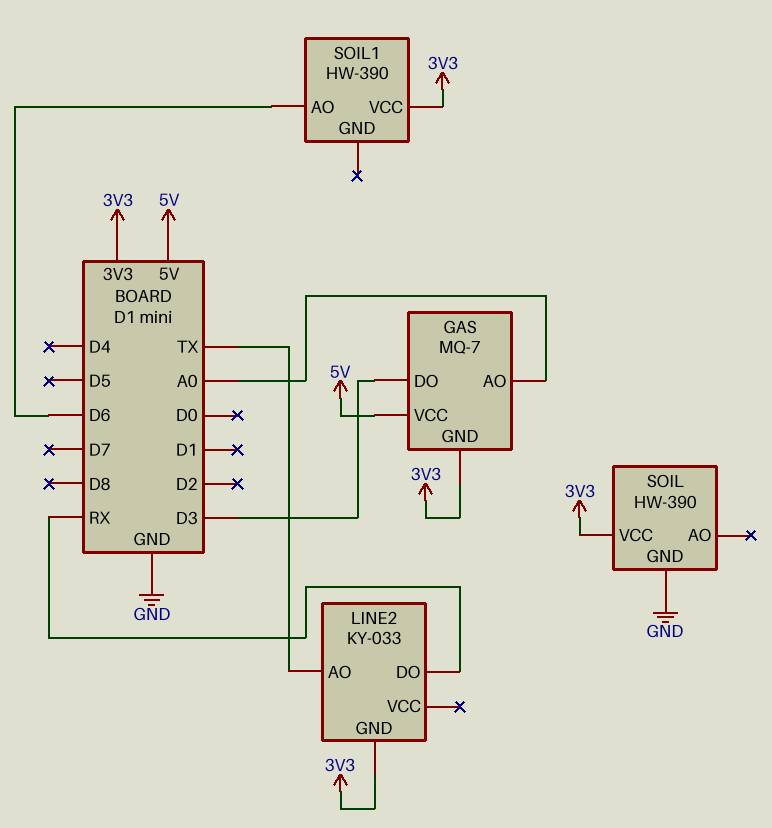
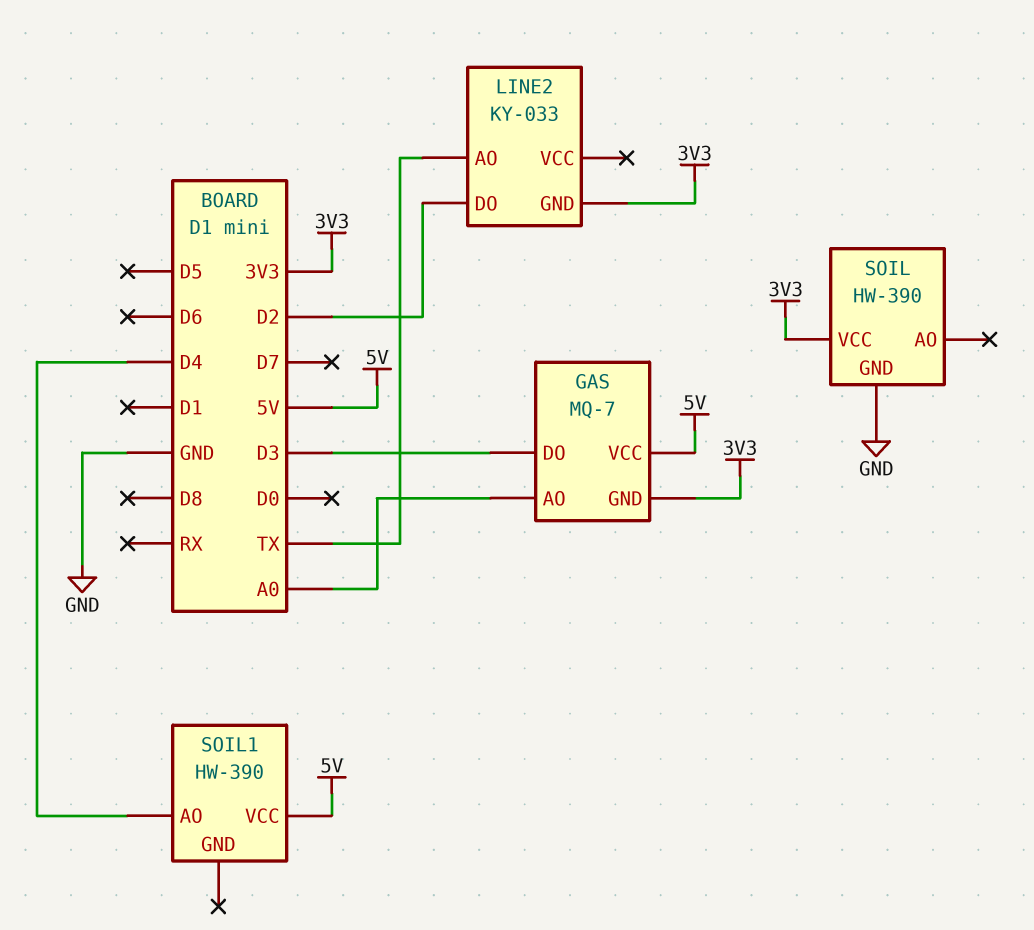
LINE2 pin DO: RX -> D2
SOIL1 pin AO: D6 -> D4
SOIL1 pin VCC: 3V3 -> 5V

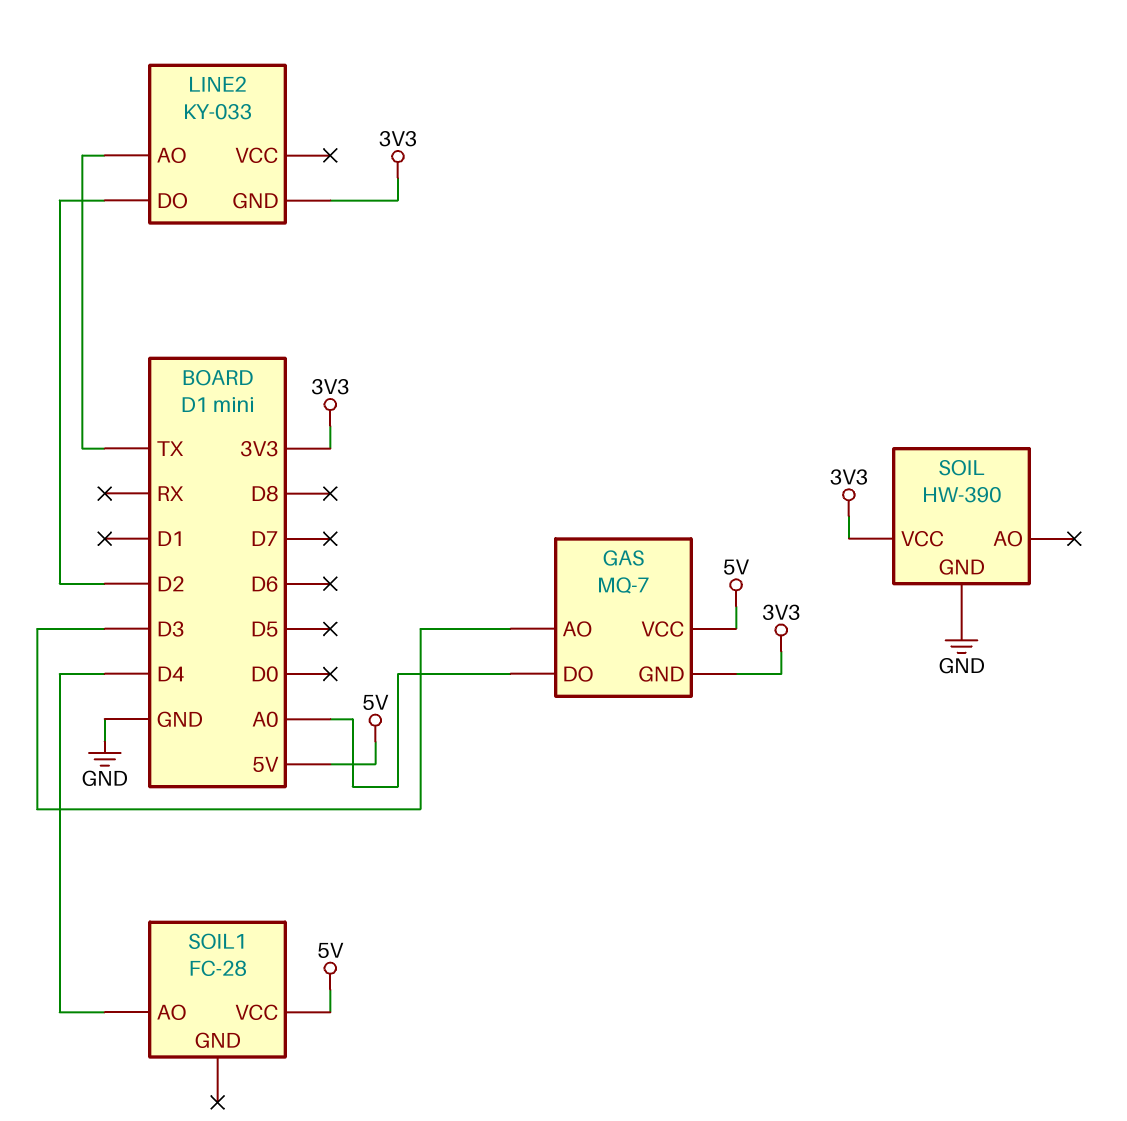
GAS pin AO: A0 -> D3
GAS pin DO: D3 -> A0
SOIL1: HW-390 -> FC-28

